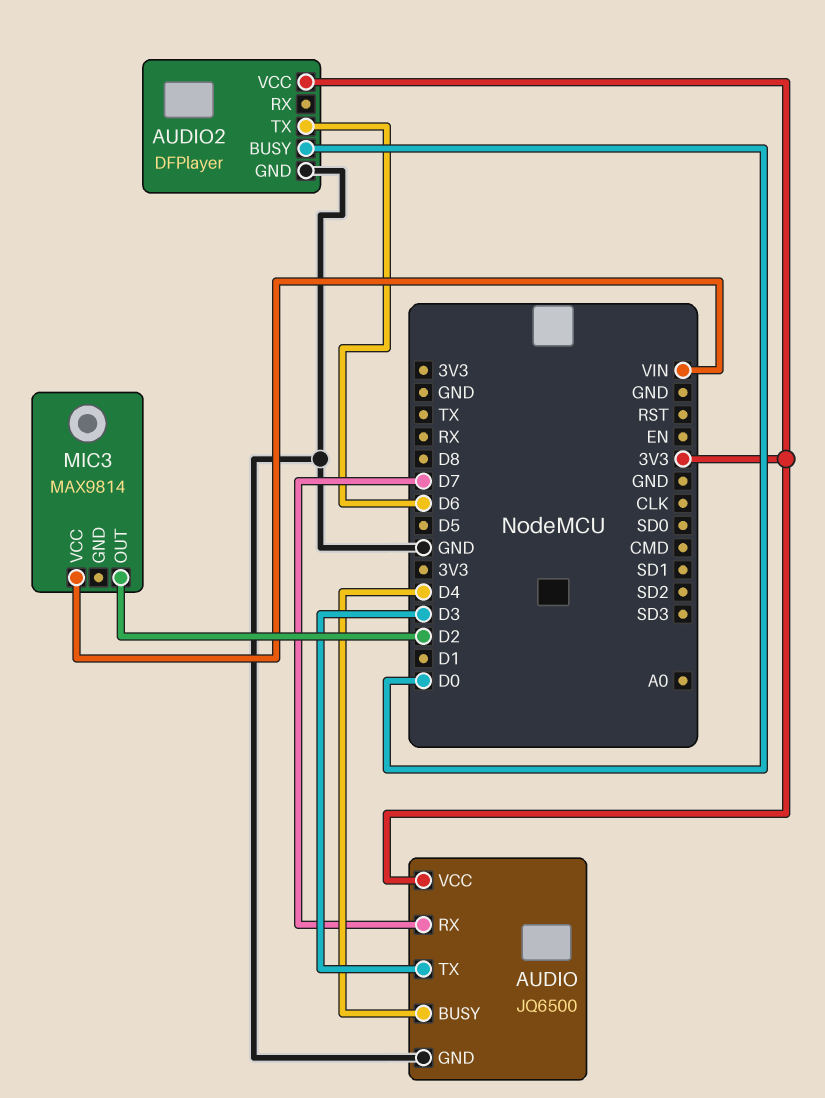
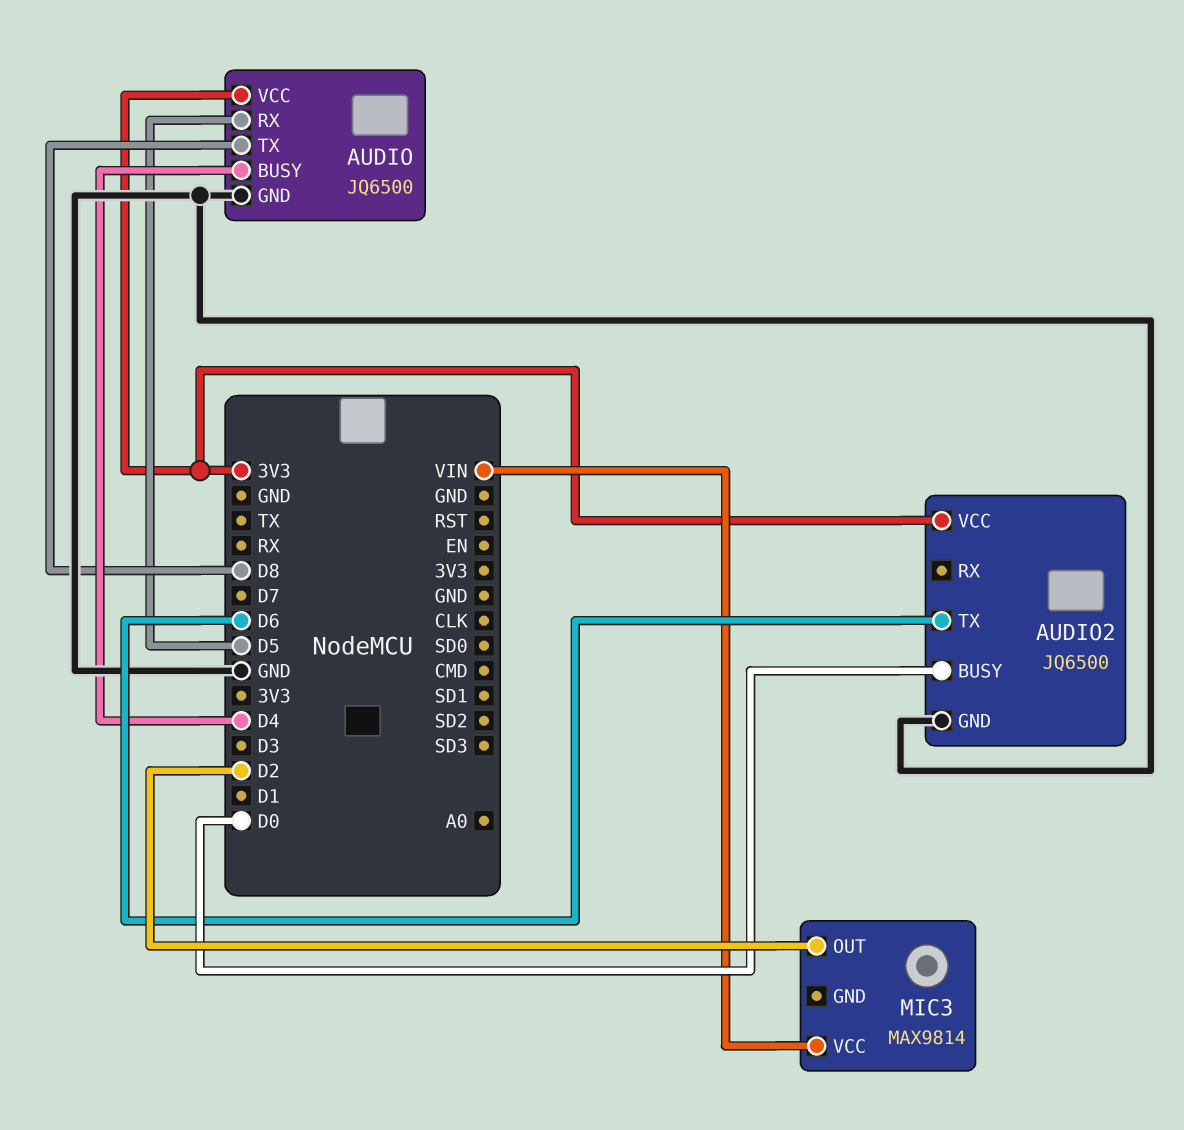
AUDIO pin RX: D7 -> D5
AUDIO pin TX: D3 -> D8
AUDIO2: DFPlayer -> JQ6500

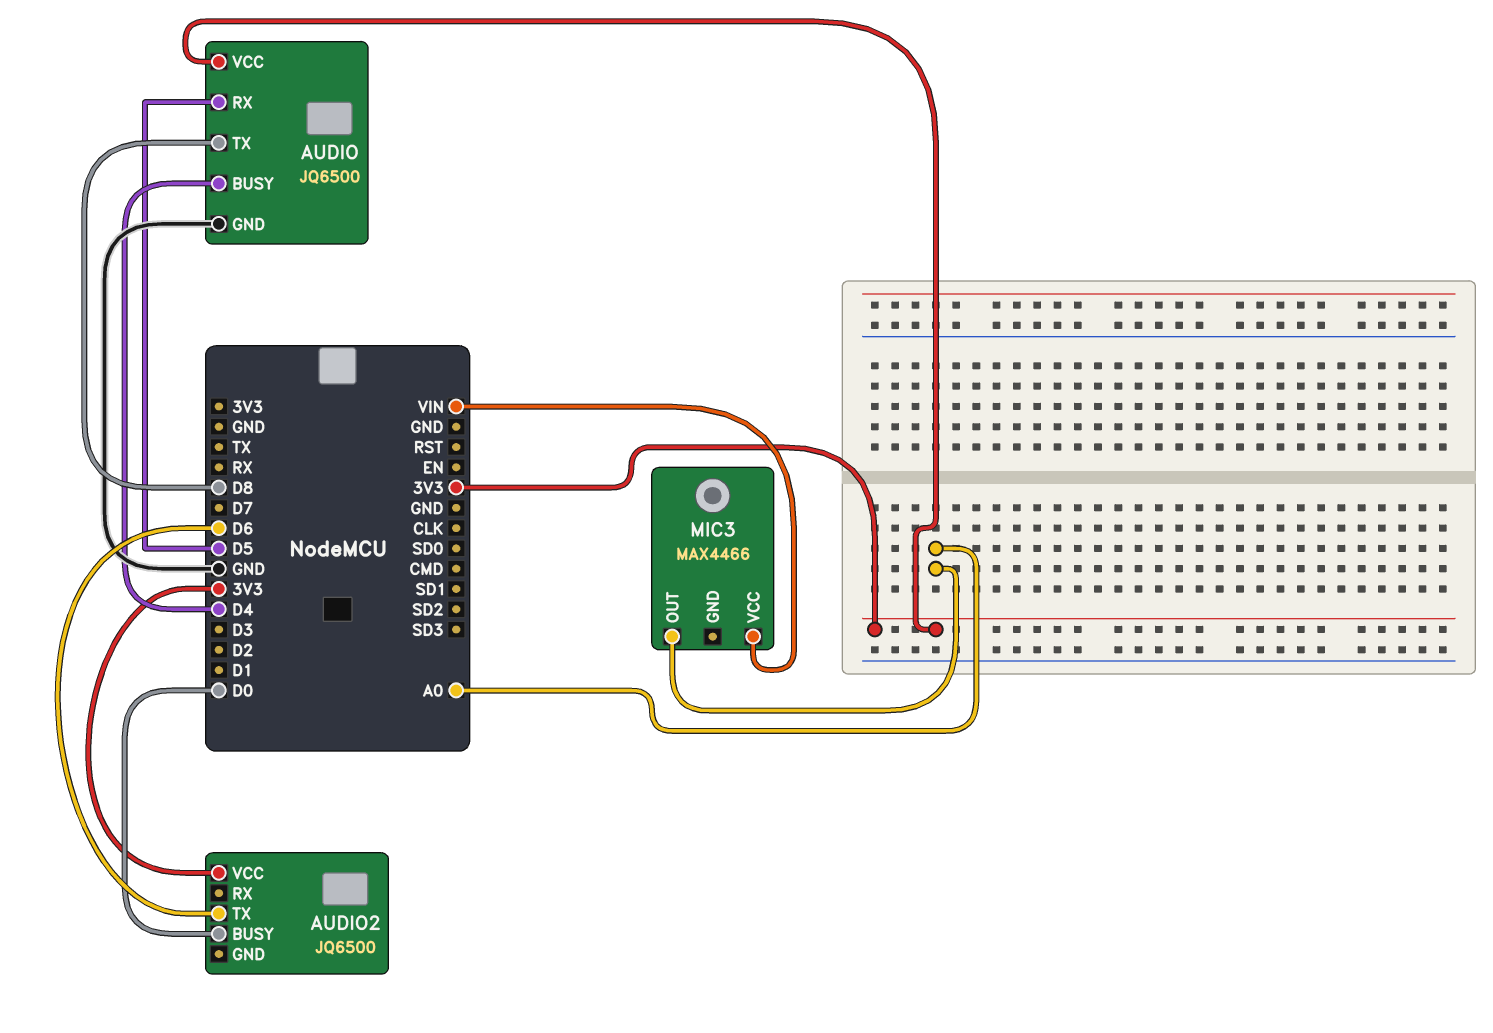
AUDIO2 pin GND: GND -> none
MIC3: MAX9814 -> MAX4466
MIC3 pin OUT: D2 -> A0

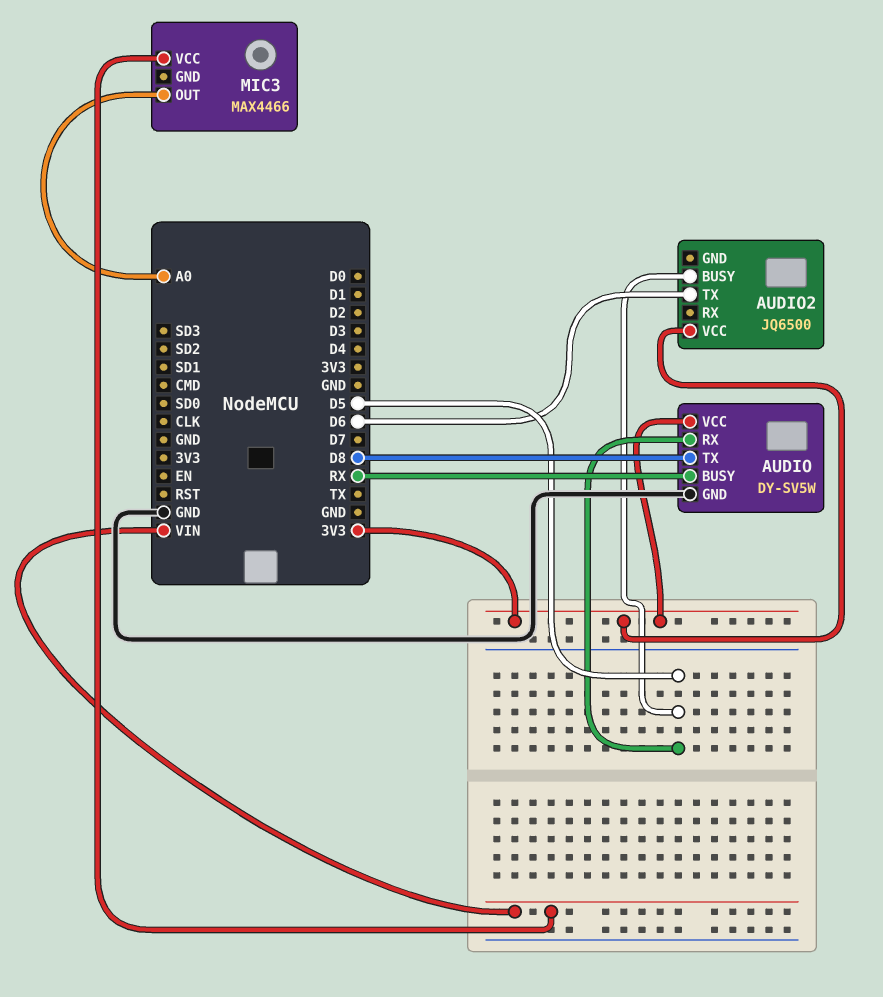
AUDIO: JQ6500 -> DY-SV5W
AUDIO pin BUSY: D4 -> RX
AUDIO2 pin BUSY: D0 -> D5

